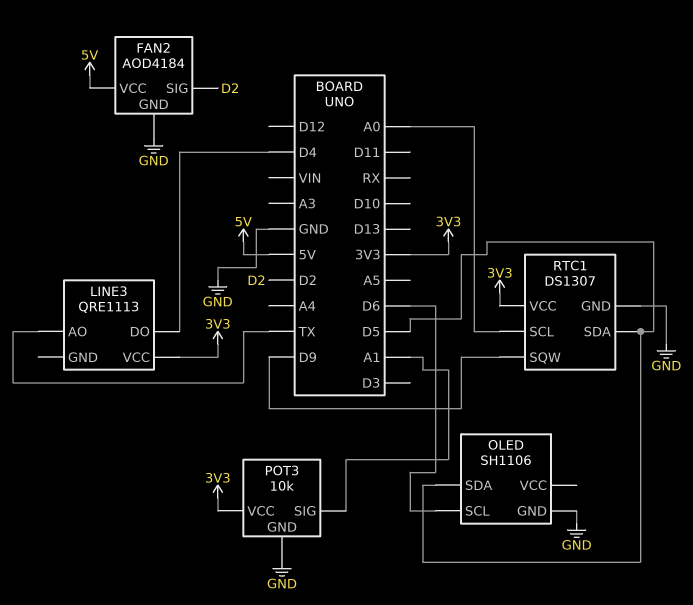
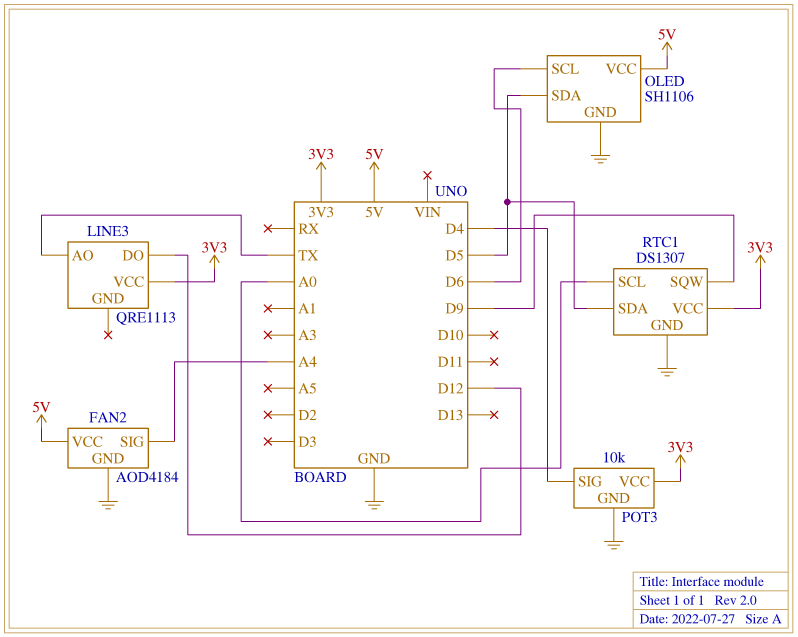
FAN2 pin SIG: D2 -> A4
LINE3 pin DO: D4 -> D12
OLED pin VCC: none -> 5V
POT3 pin SIG: A1 -> D4

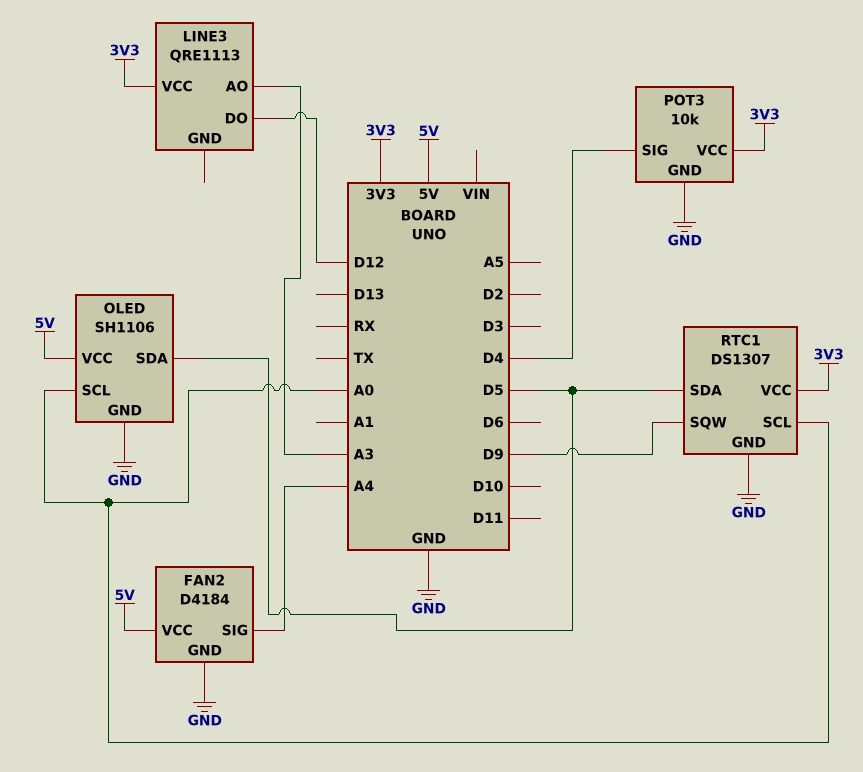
FAN2: AOD4184 -> D4184
LINE3 pin AO: TX -> A3
OLED pin SCL: D6 -> A0

